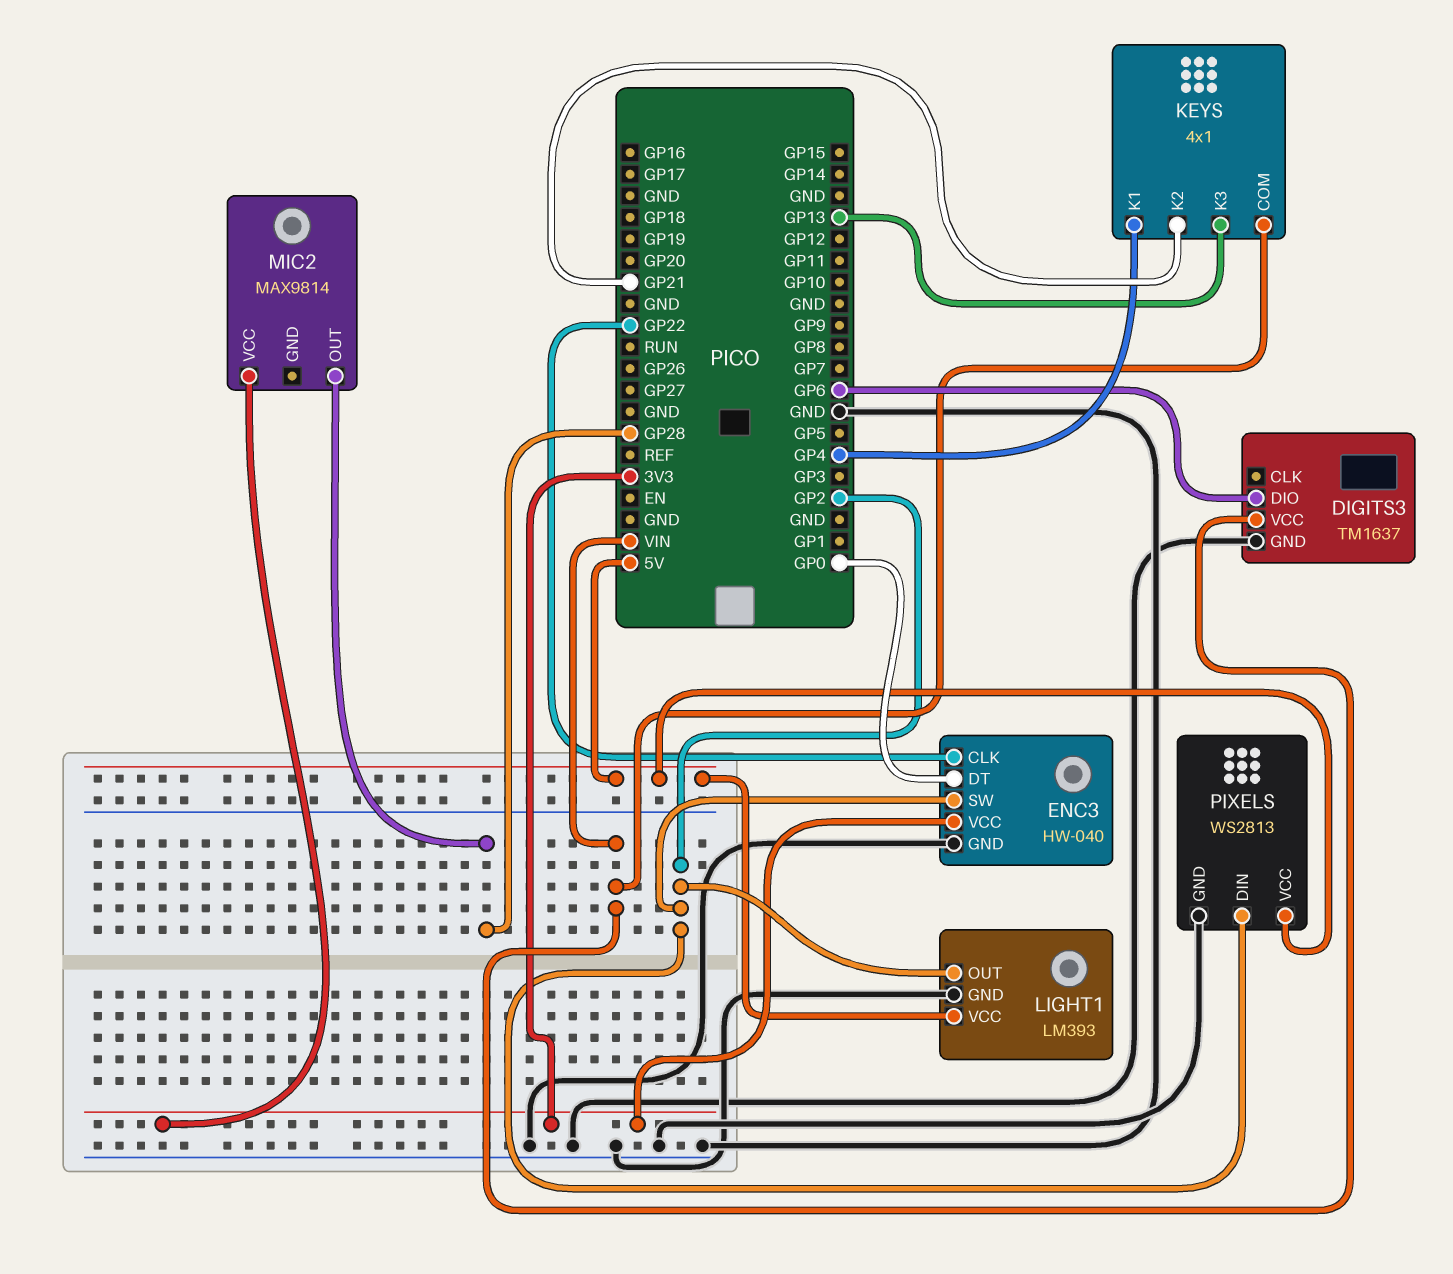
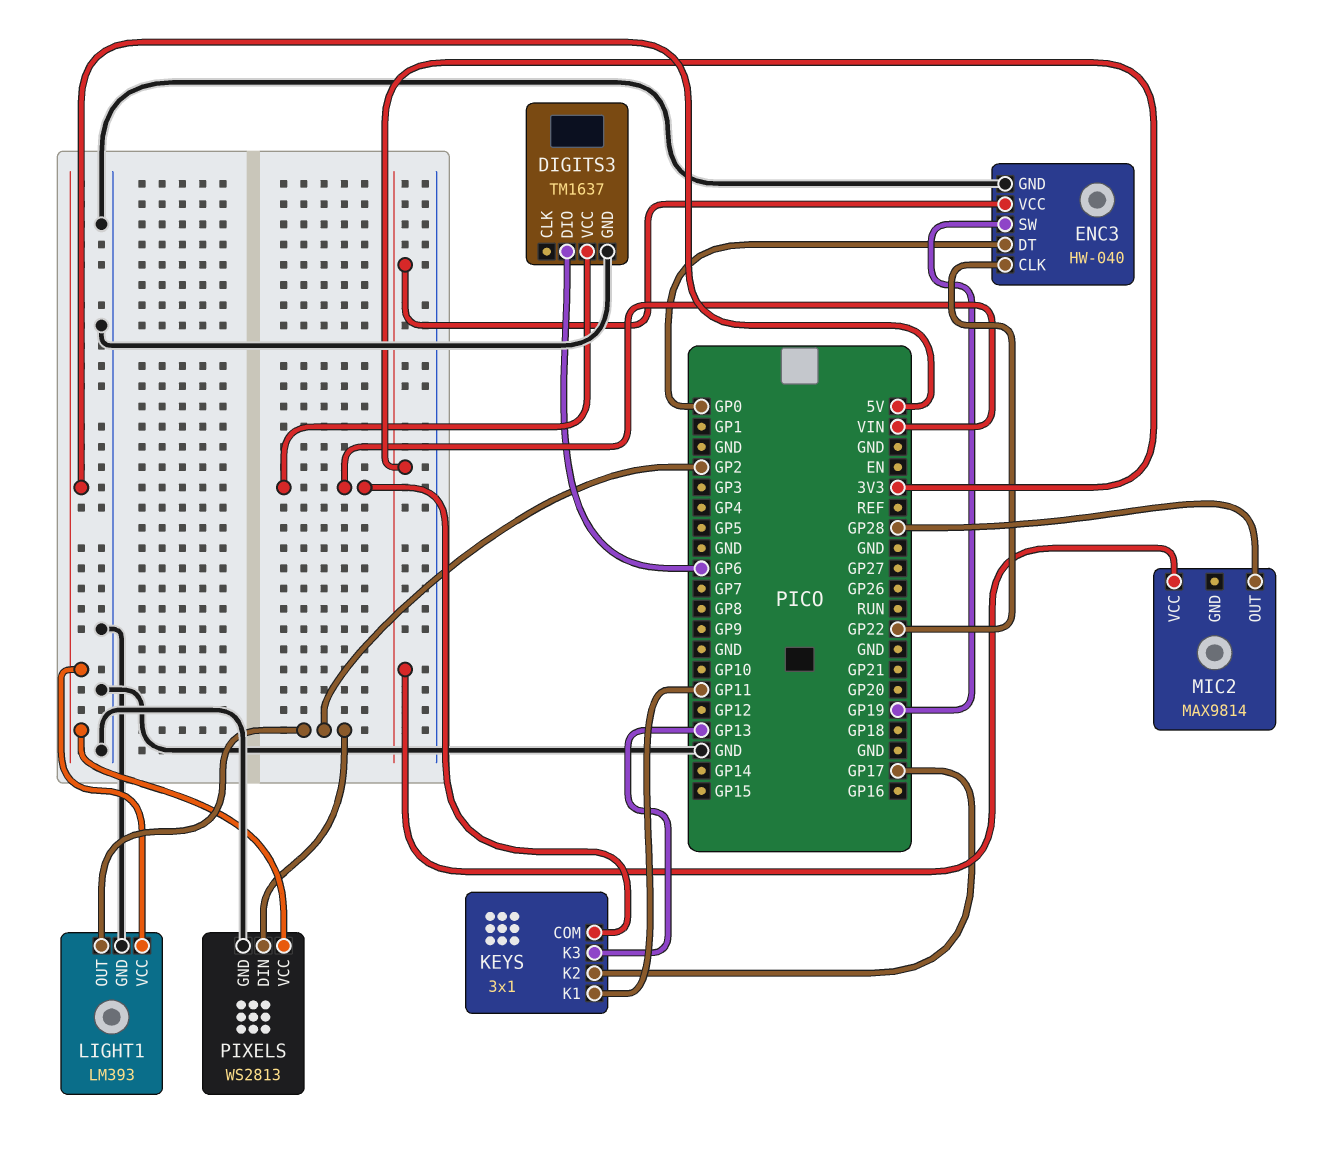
ENC3 pin SW: GP2 -> GP19
KEYS: 4x1 -> 3x1
KEYS pin K1: GP4 -> GP11
KEYS pin K2: GP21 -> GP17

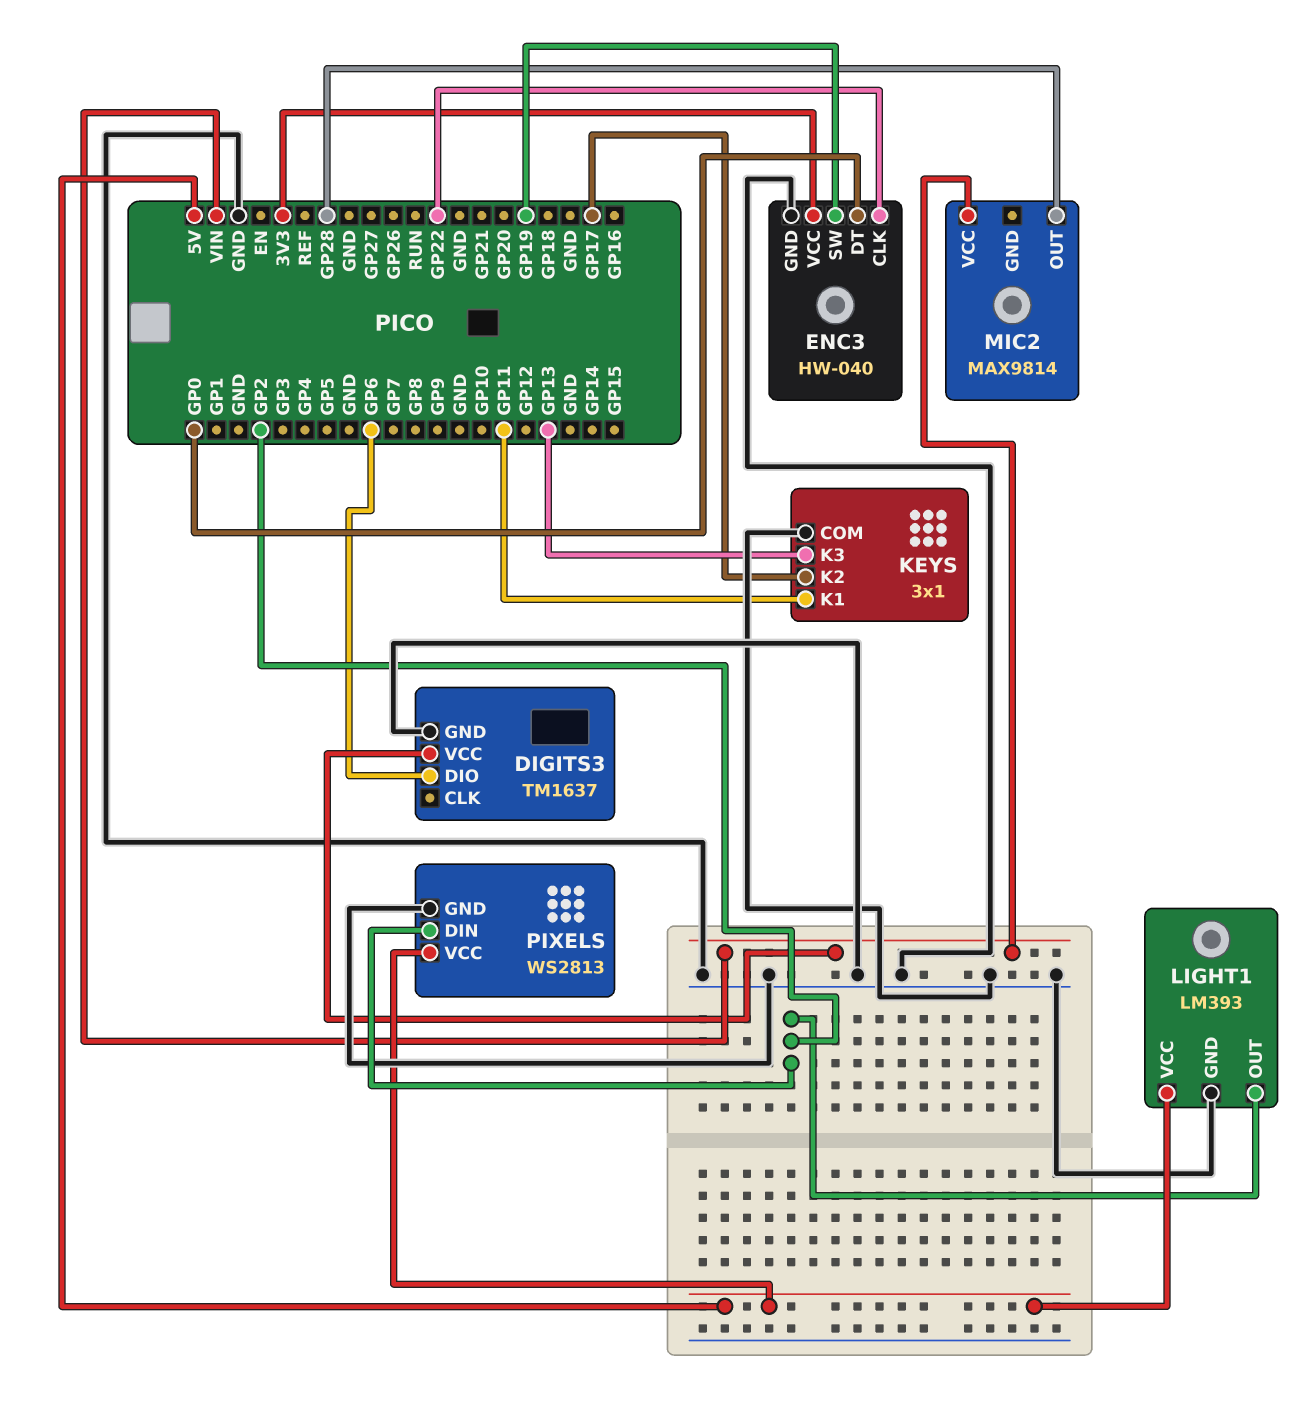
KEYS pin COM: VIN -> GND
MIC2 pin VCC: 3V3 -> VIN

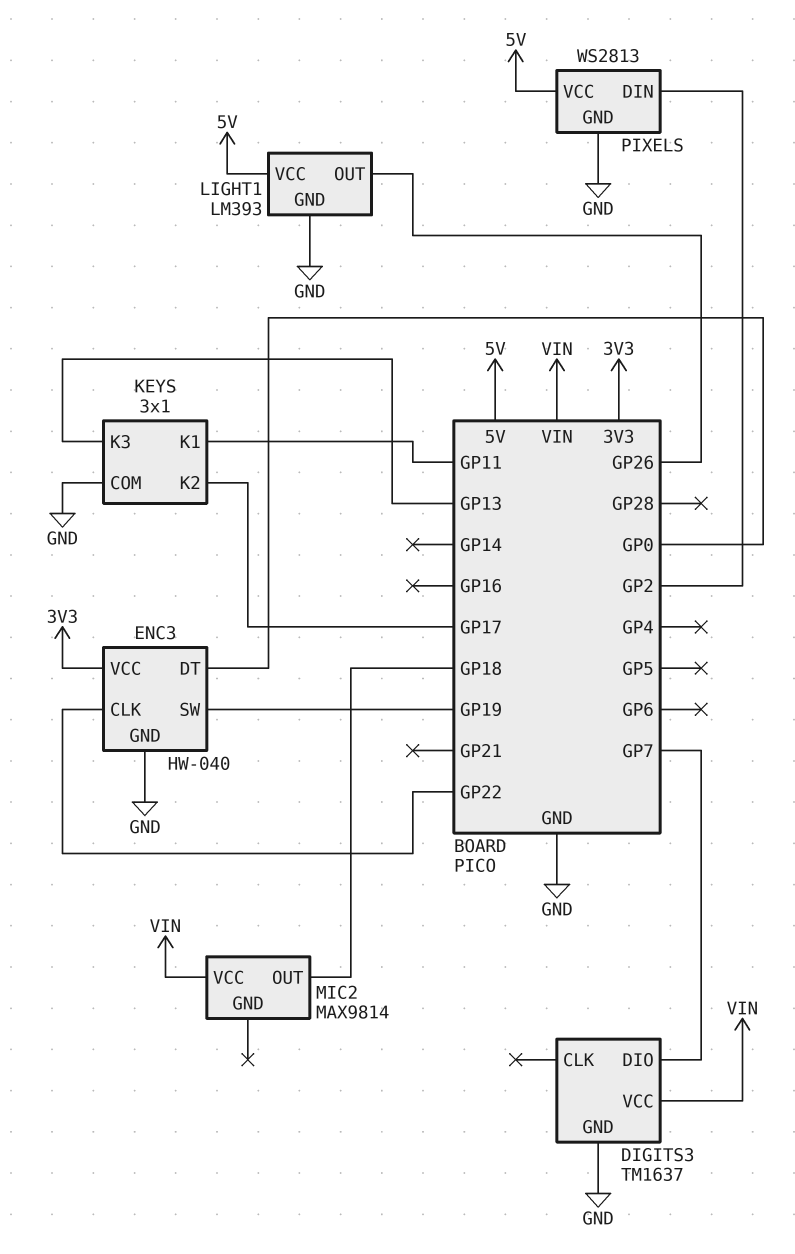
DIGITS3 pin DIO: GP6 -> GP7
LIGHT1 pin OUT: GP2 -> GP26
MIC2 pin OUT: GP28 -> GP18

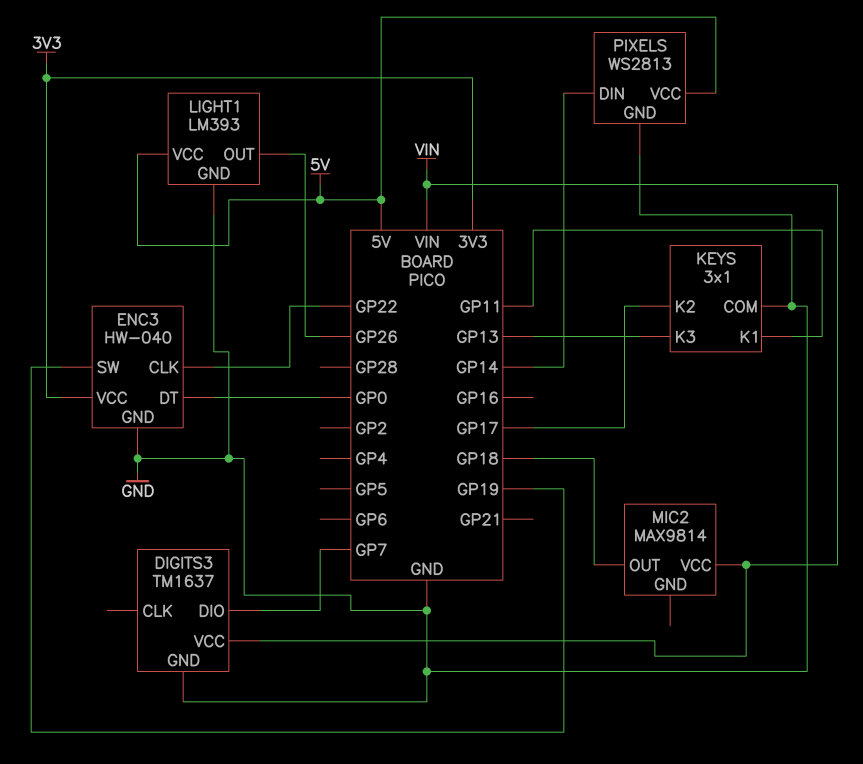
PIXELS pin DIN: GP2 -> GP14

